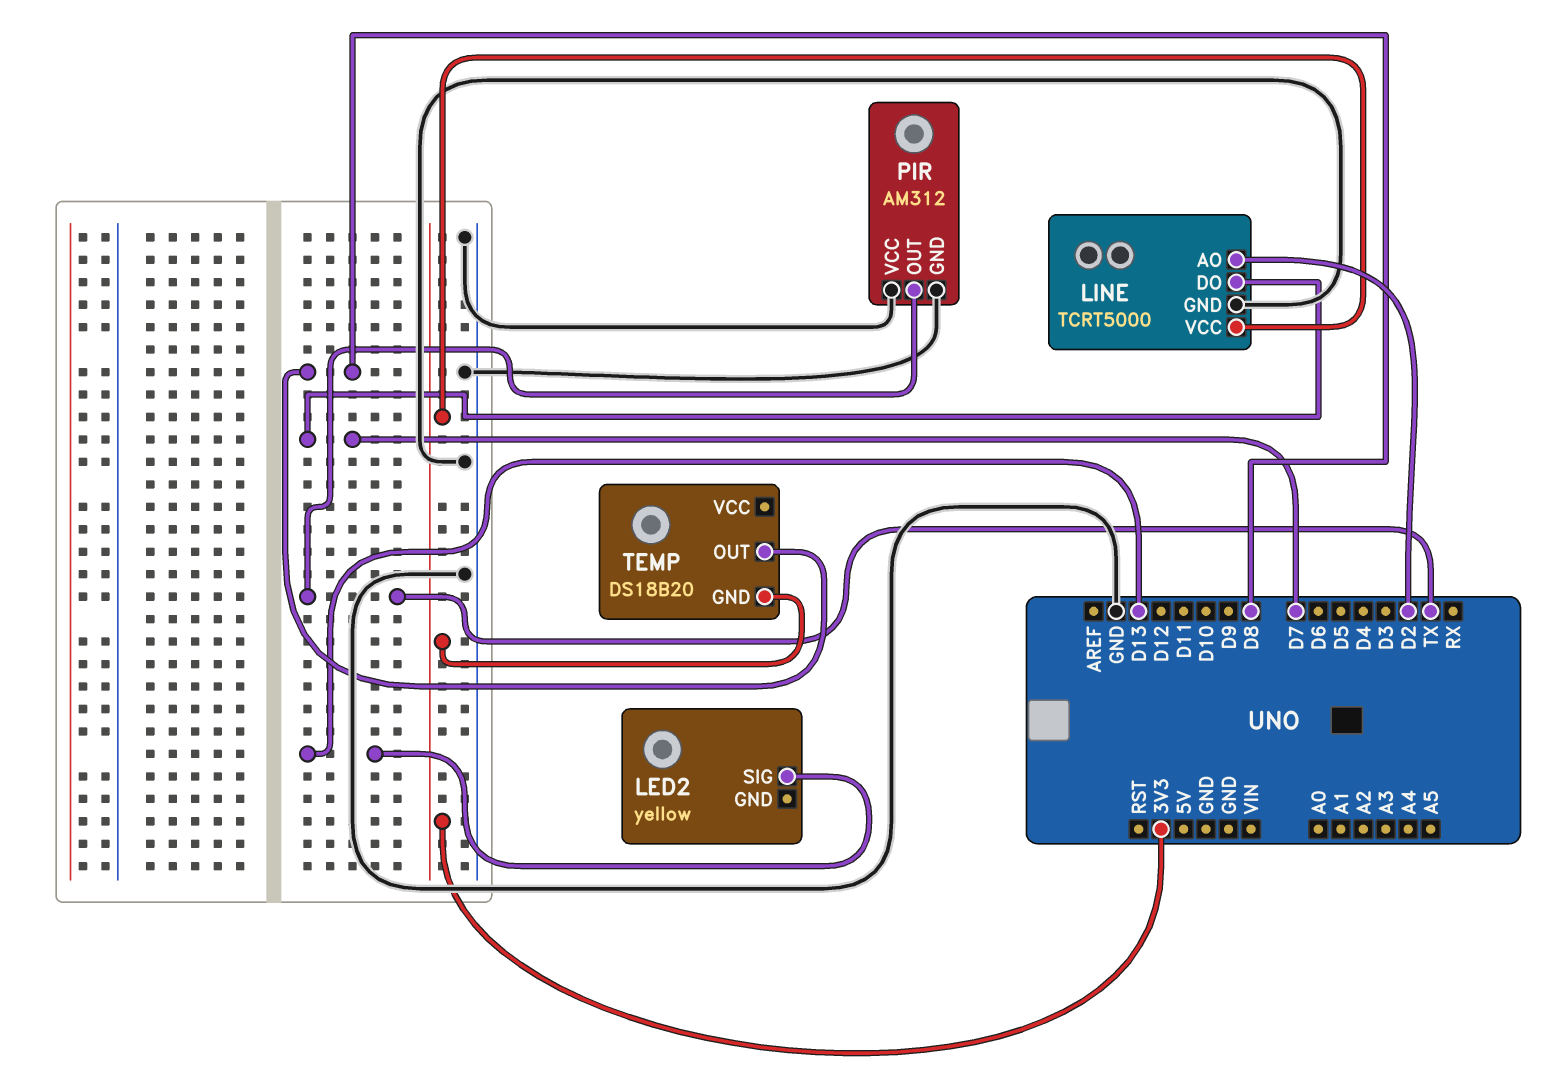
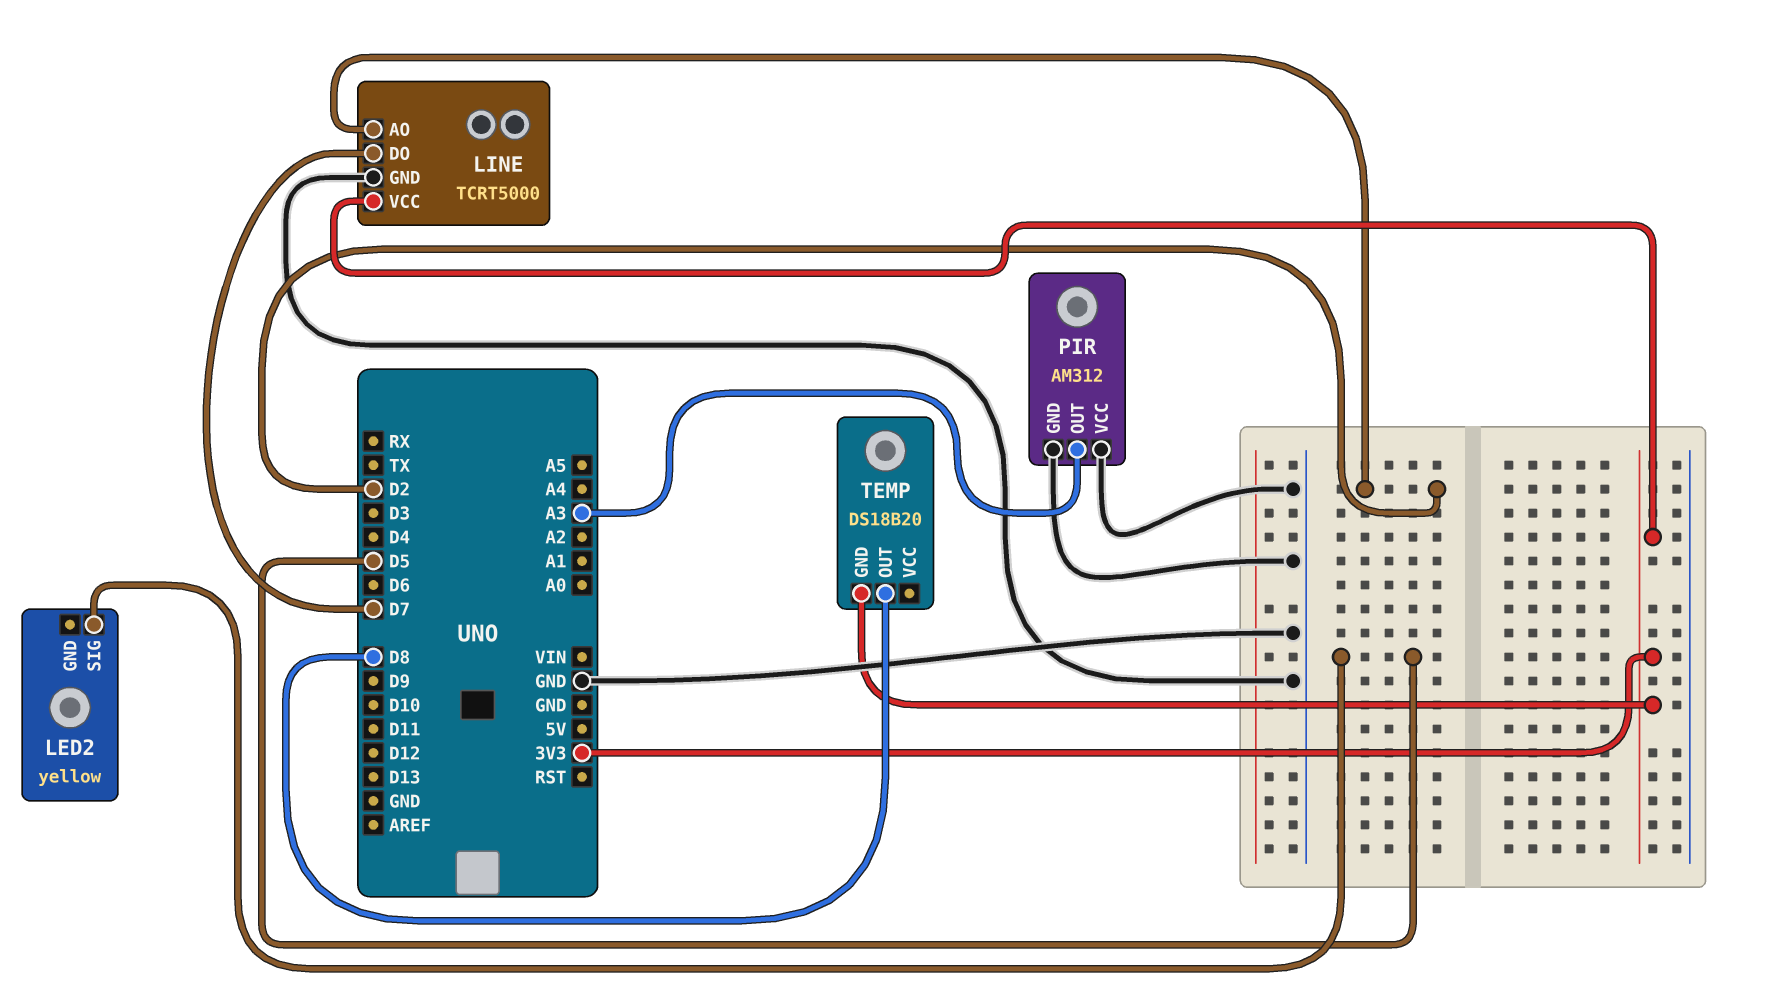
LED2 pin SIG: D13 -> D5
PIR pin OUT: TX -> A3

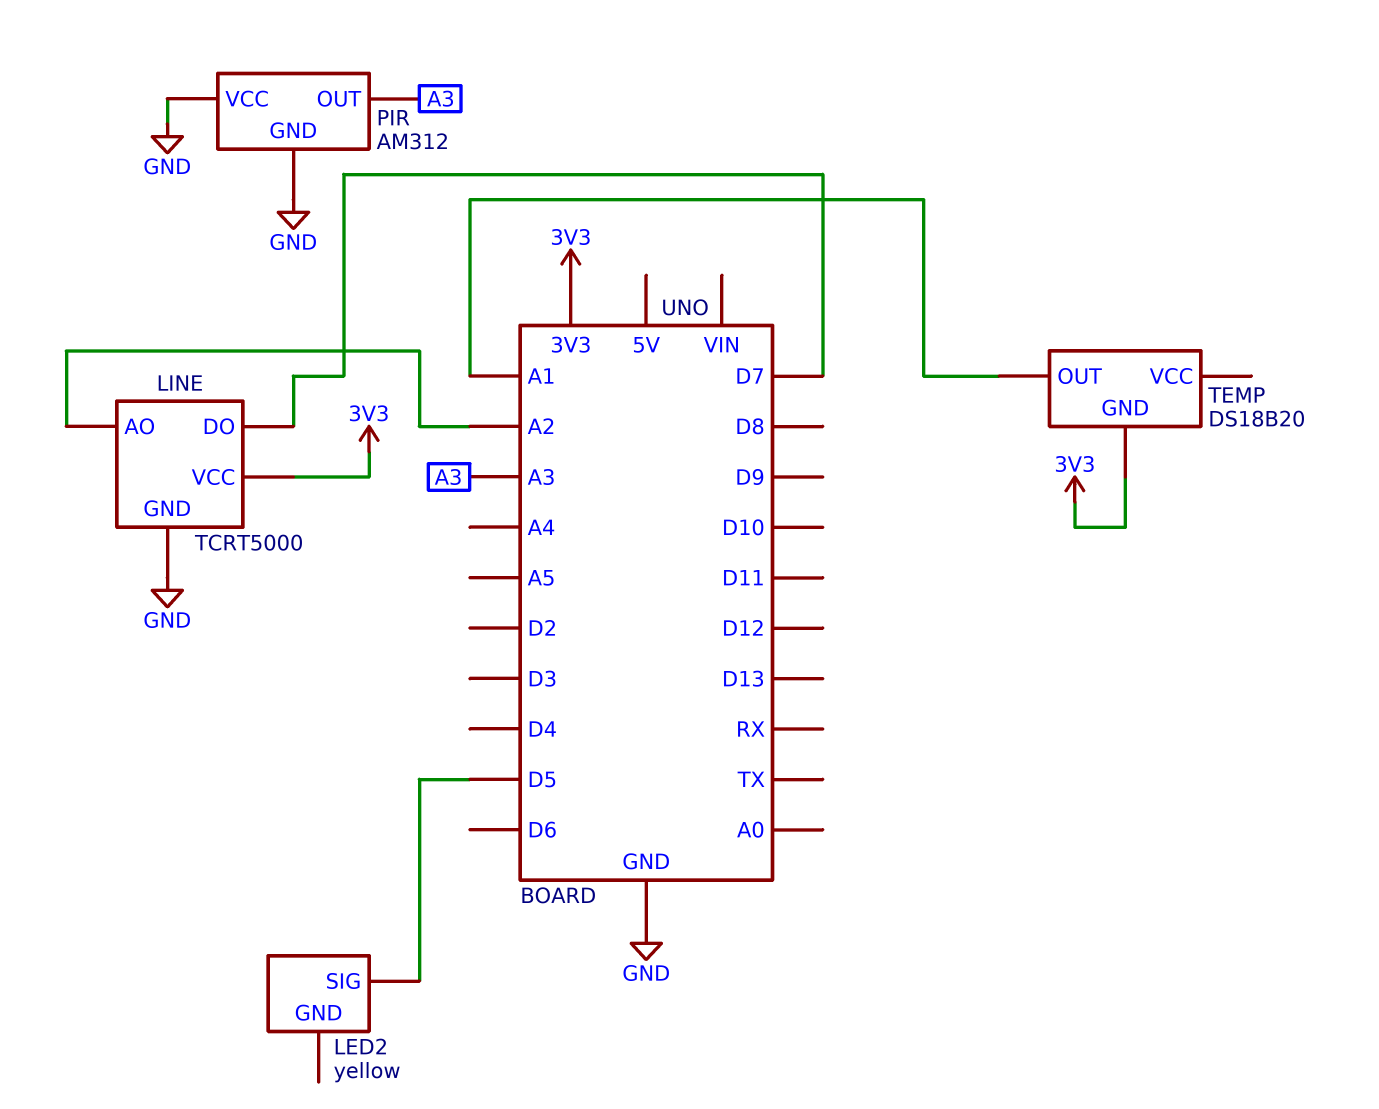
LINE pin AO: D2 -> A2
TEMP pin OUT: D8 -> A1

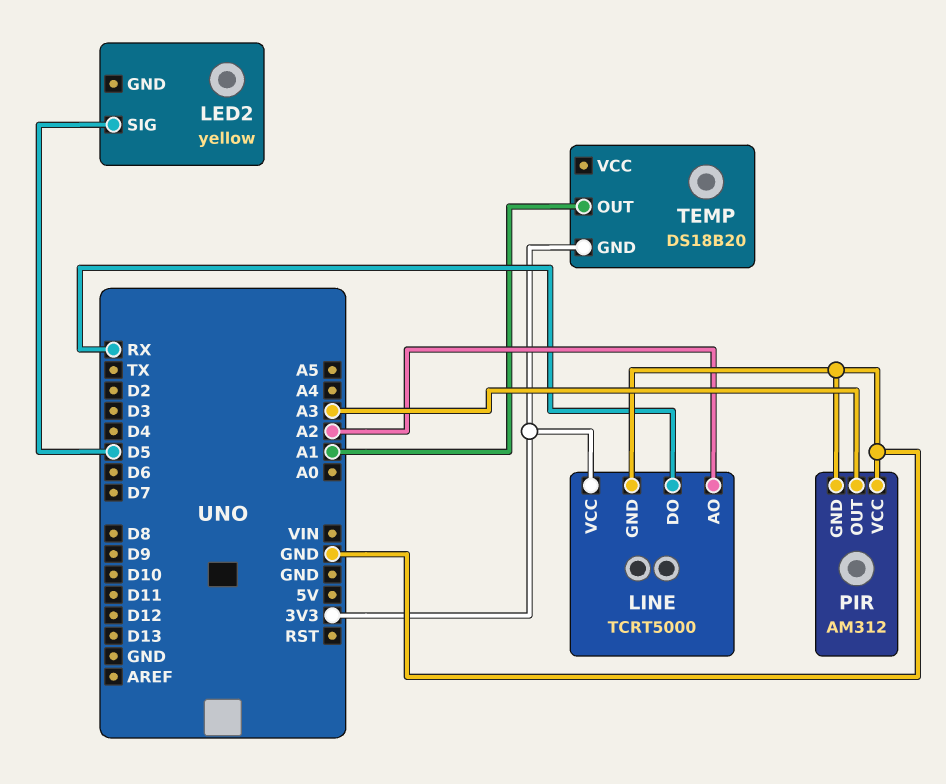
LINE pin DO: D7 -> RX

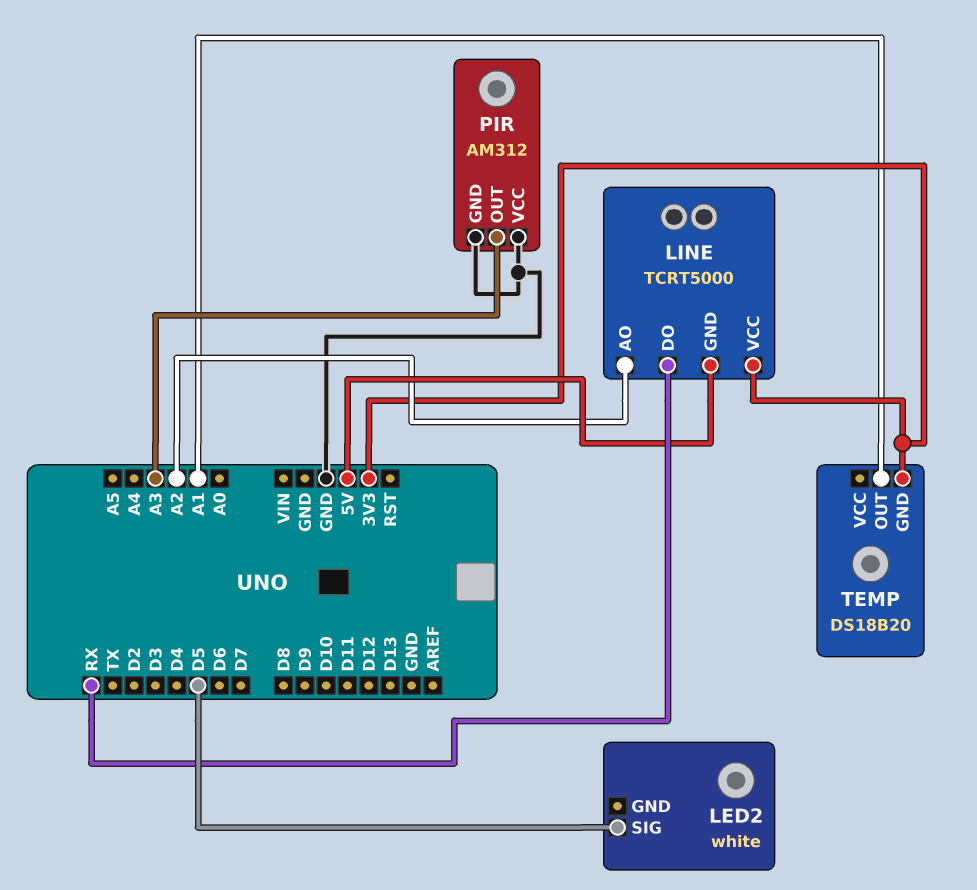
LED2: yellow -> white
LINE pin GND: GND -> 5V

